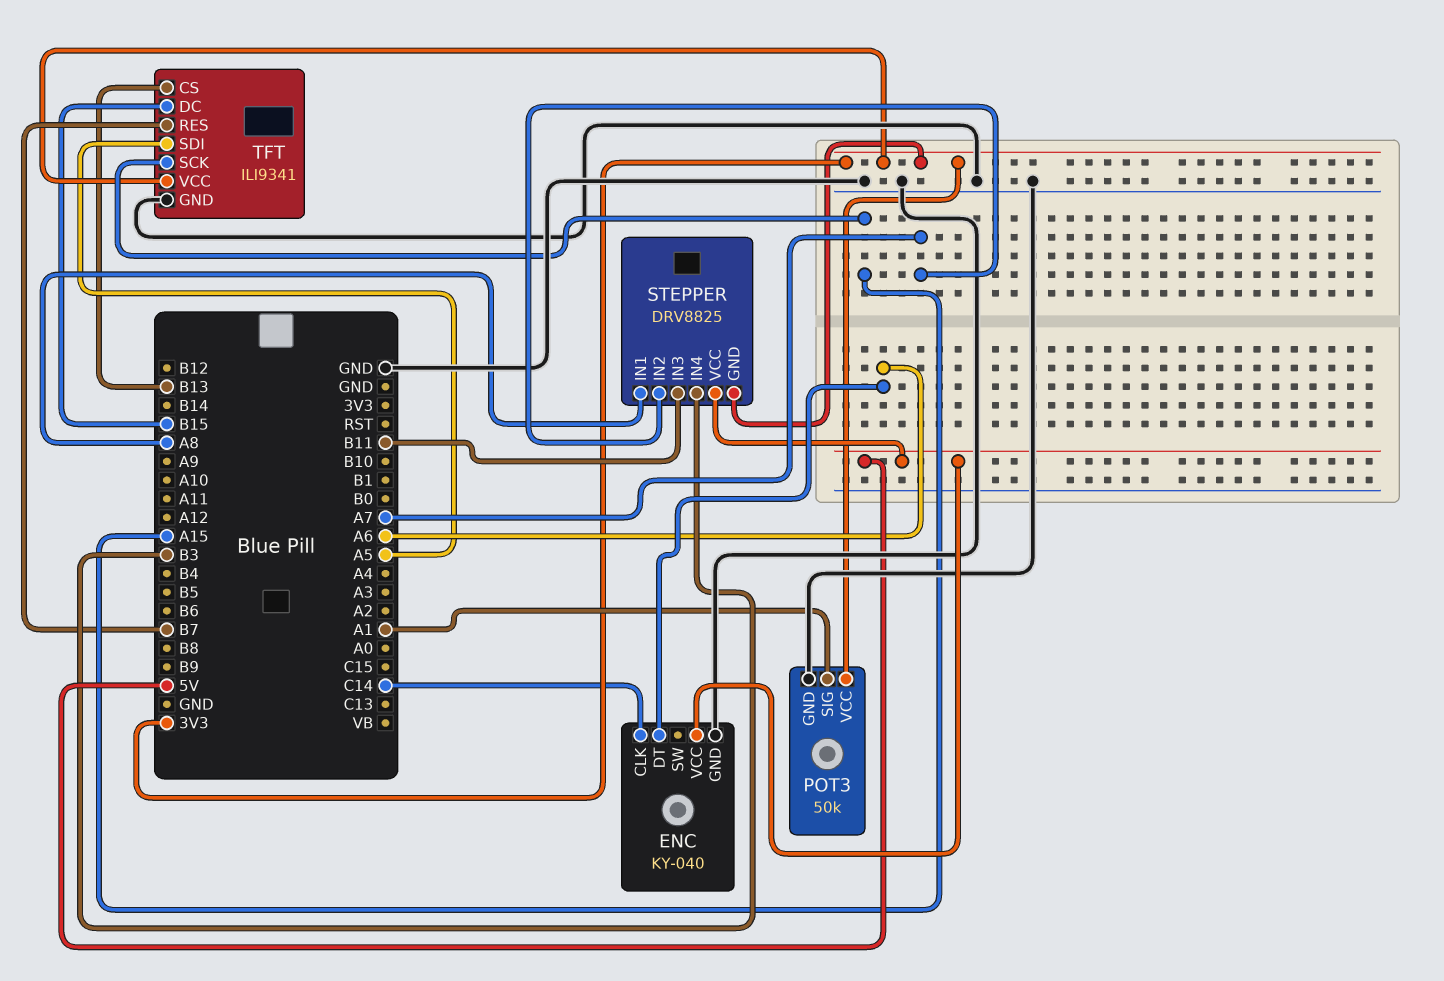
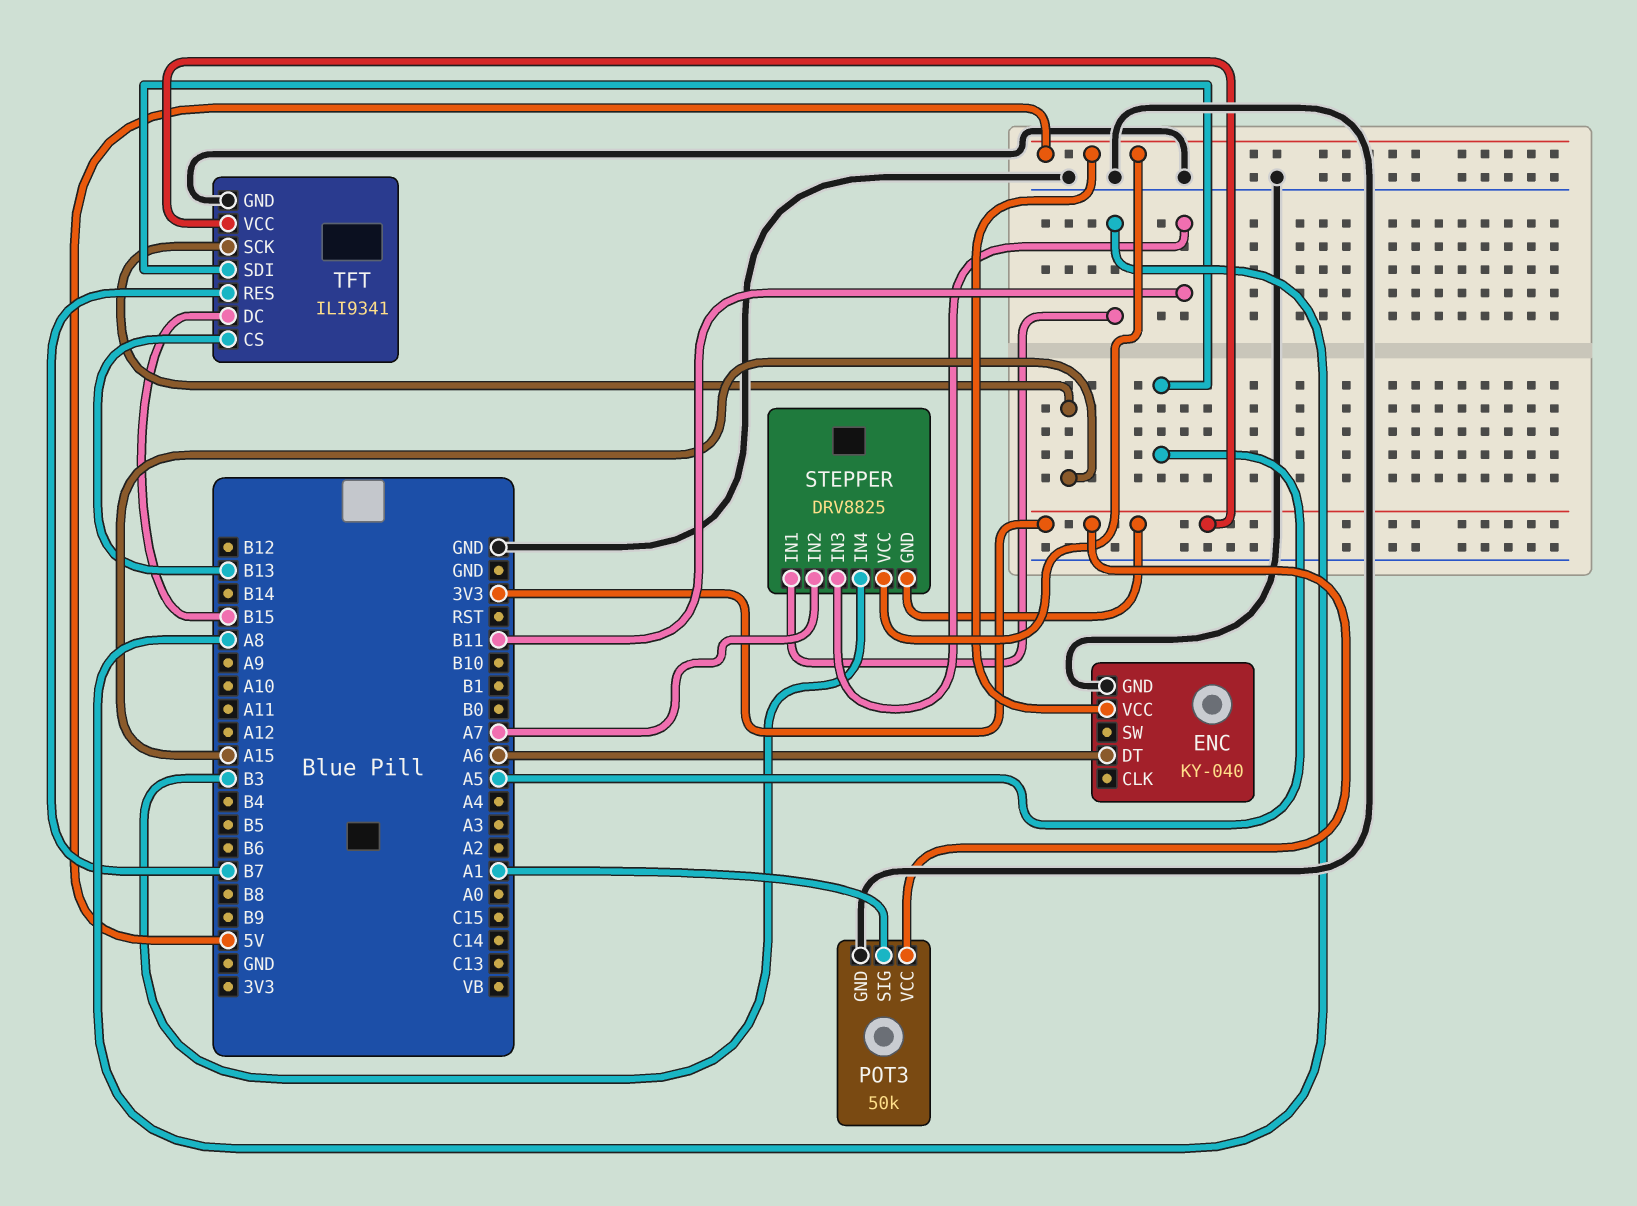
ENC pin CLK: C14 -> none

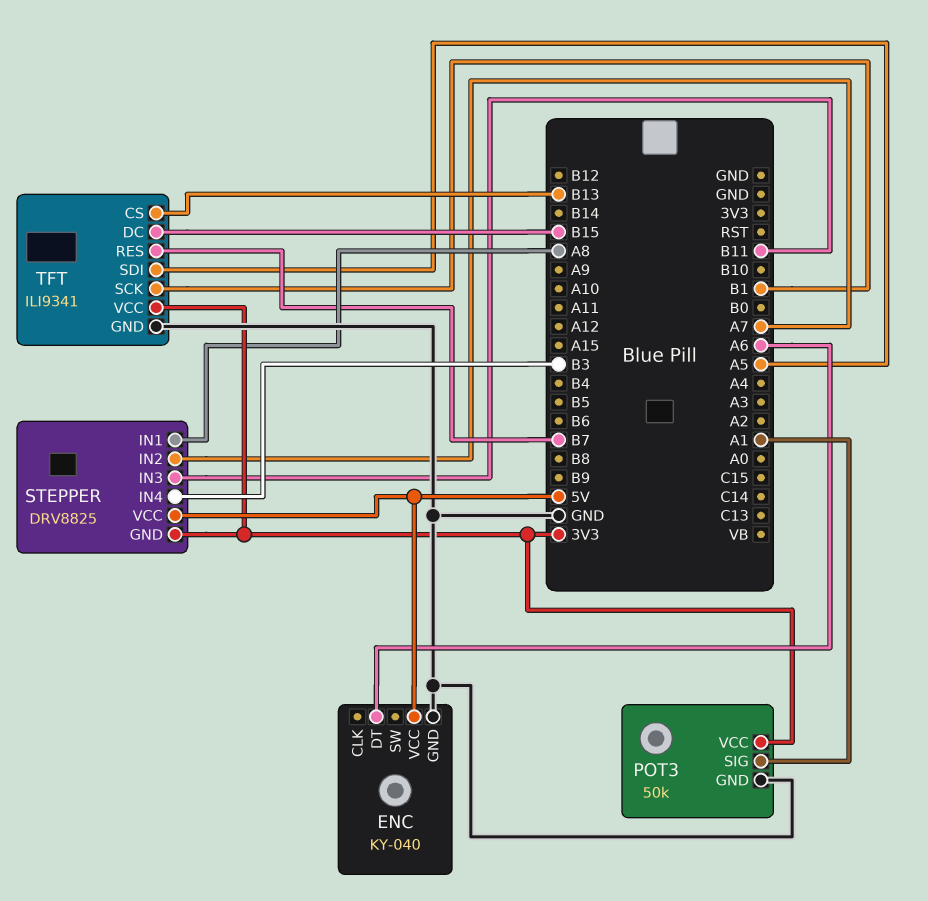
TFT pin SCK: A15 -> B1

